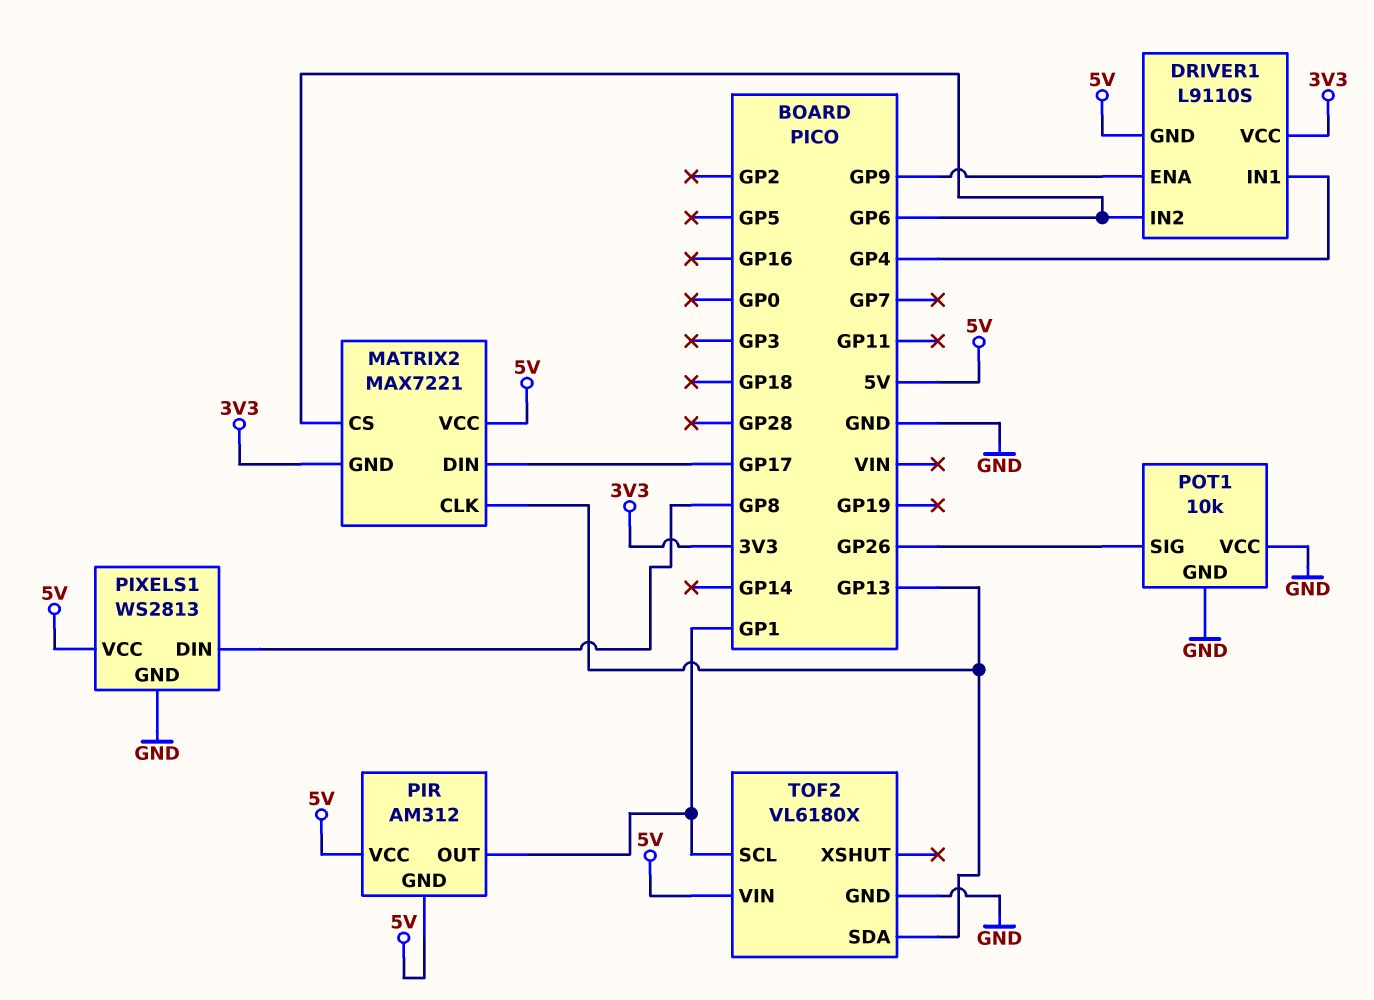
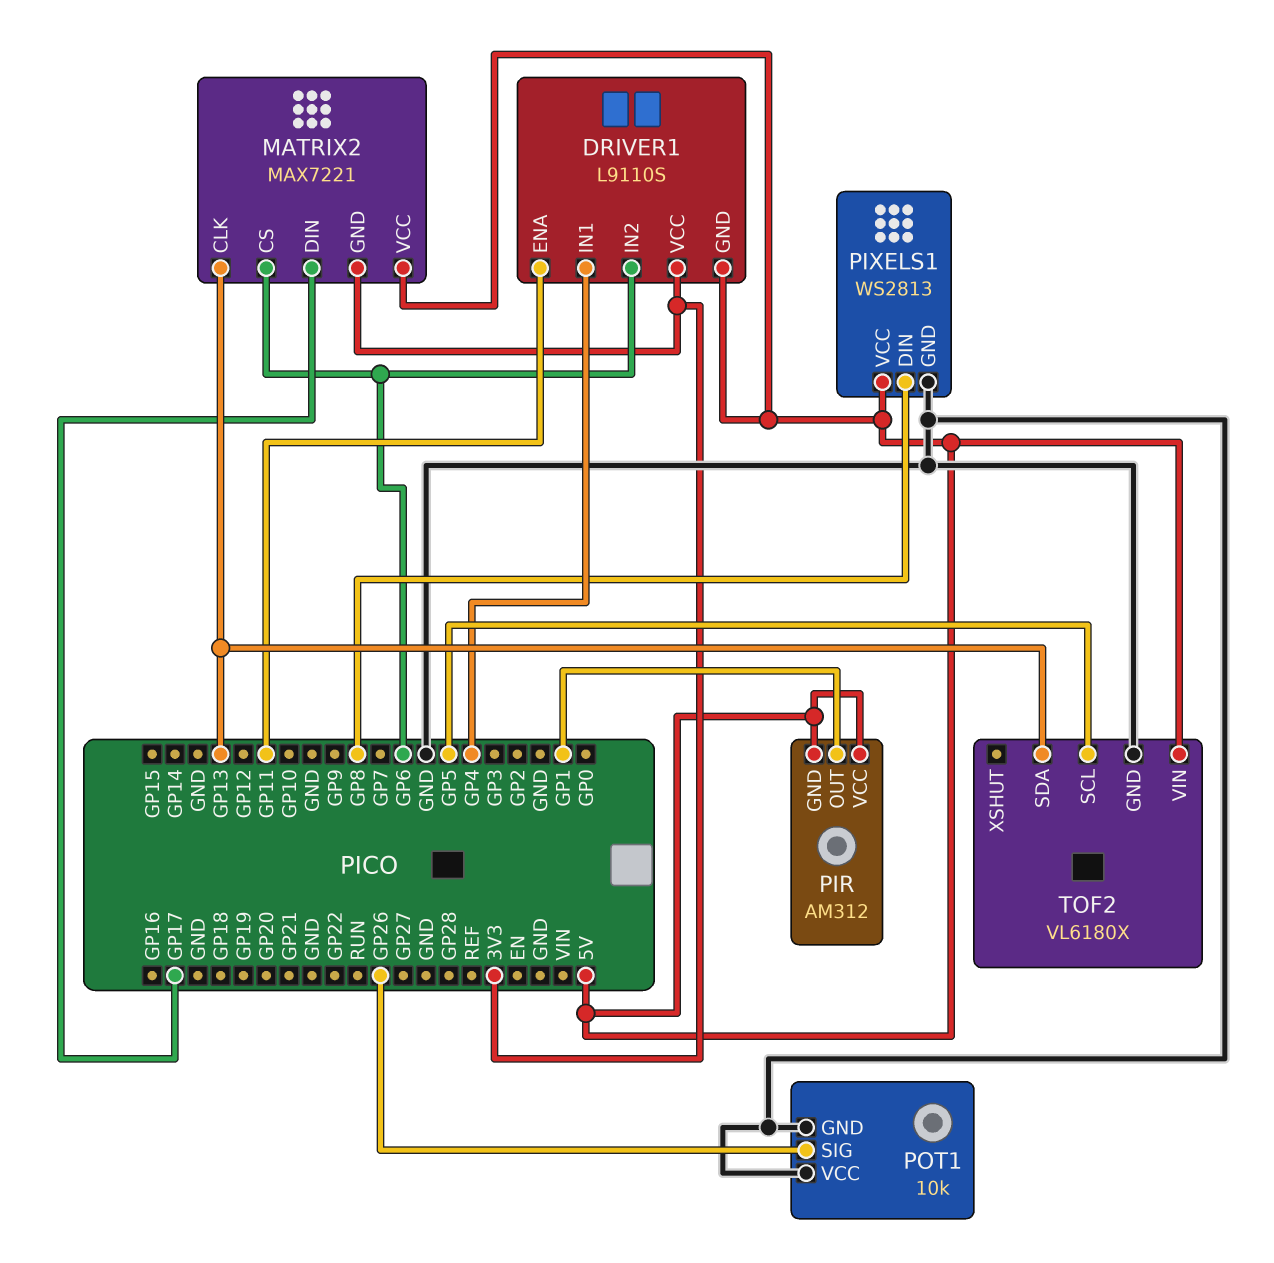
DRIVER1 pin ENA: GP9 -> GP11
TOF2 pin SCL: GP1 -> GP5

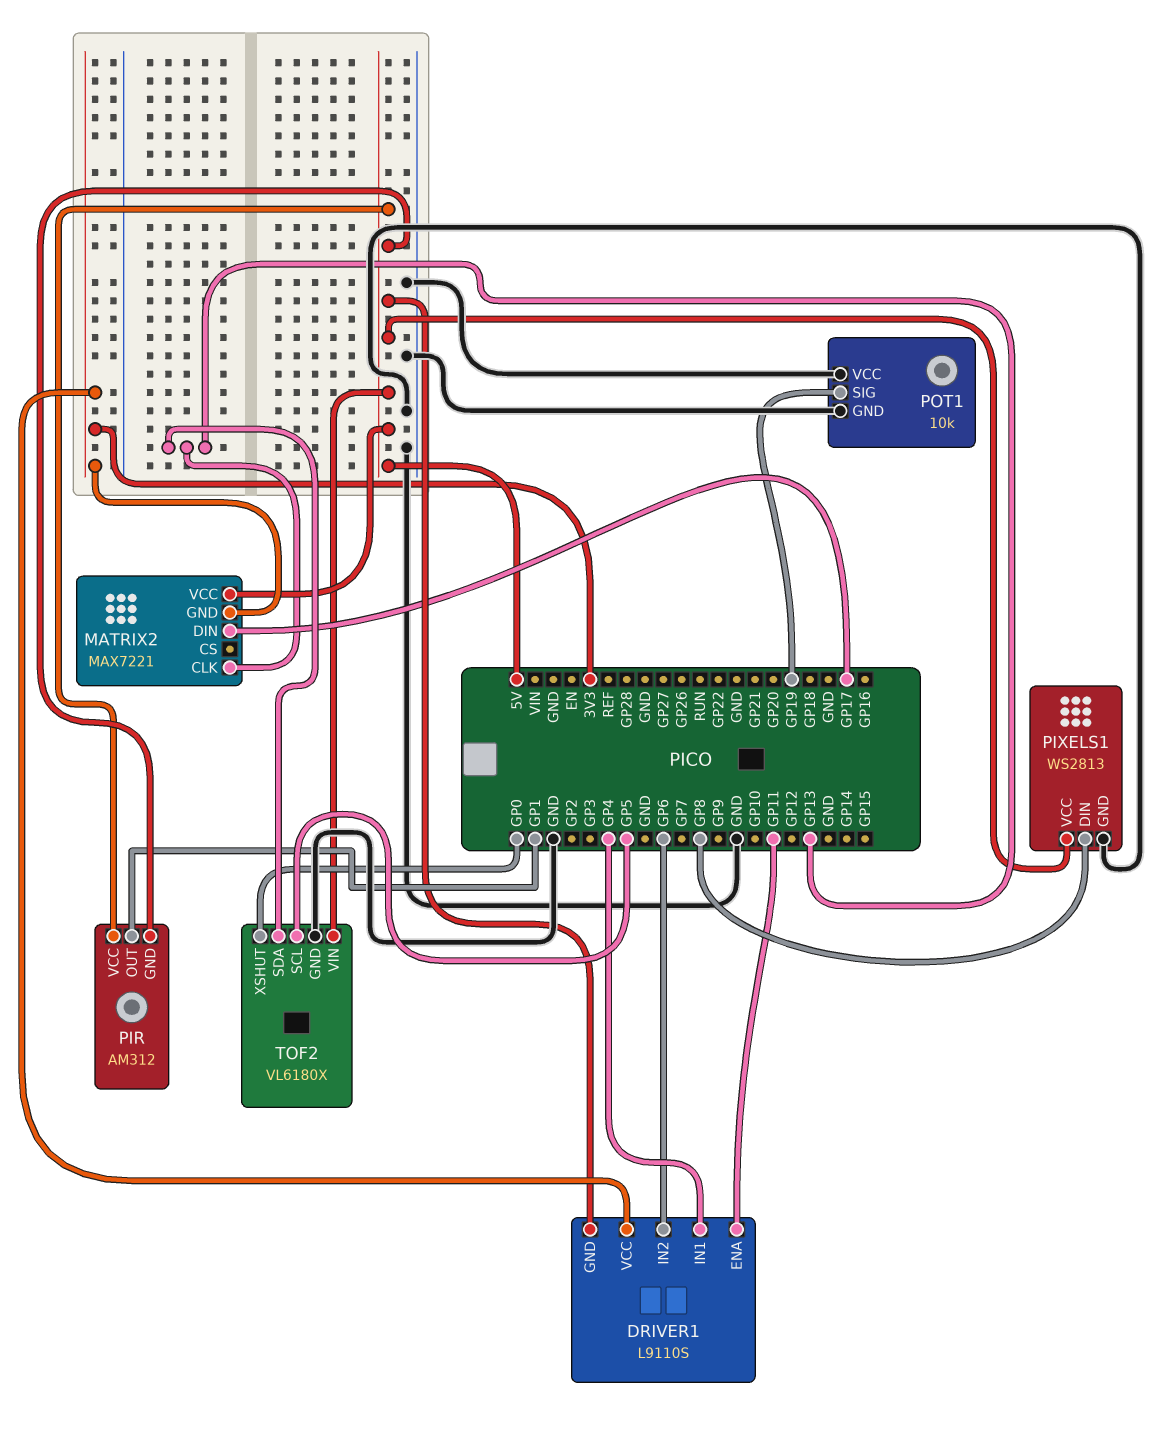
MATRIX2 pin CS: GP6 -> none
POT1 pin SIG: GP26 -> GP19
TOF2 pin XSHUT: none -> GP0

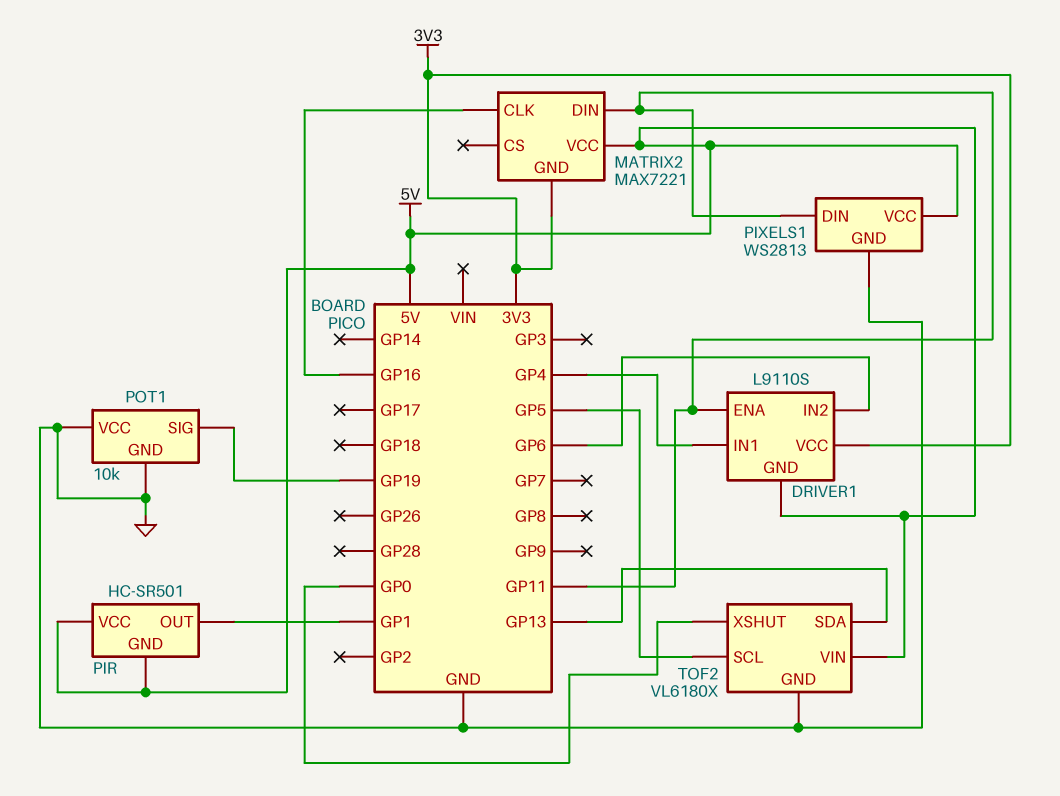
MATRIX2 pin CLK: GP13 -> GP16
MATRIX2 pin DIN: GP17 -> GP11
PIR: AM312 -> HC-SR501
PIXELS1 pin DIN: GP8 -> GP11

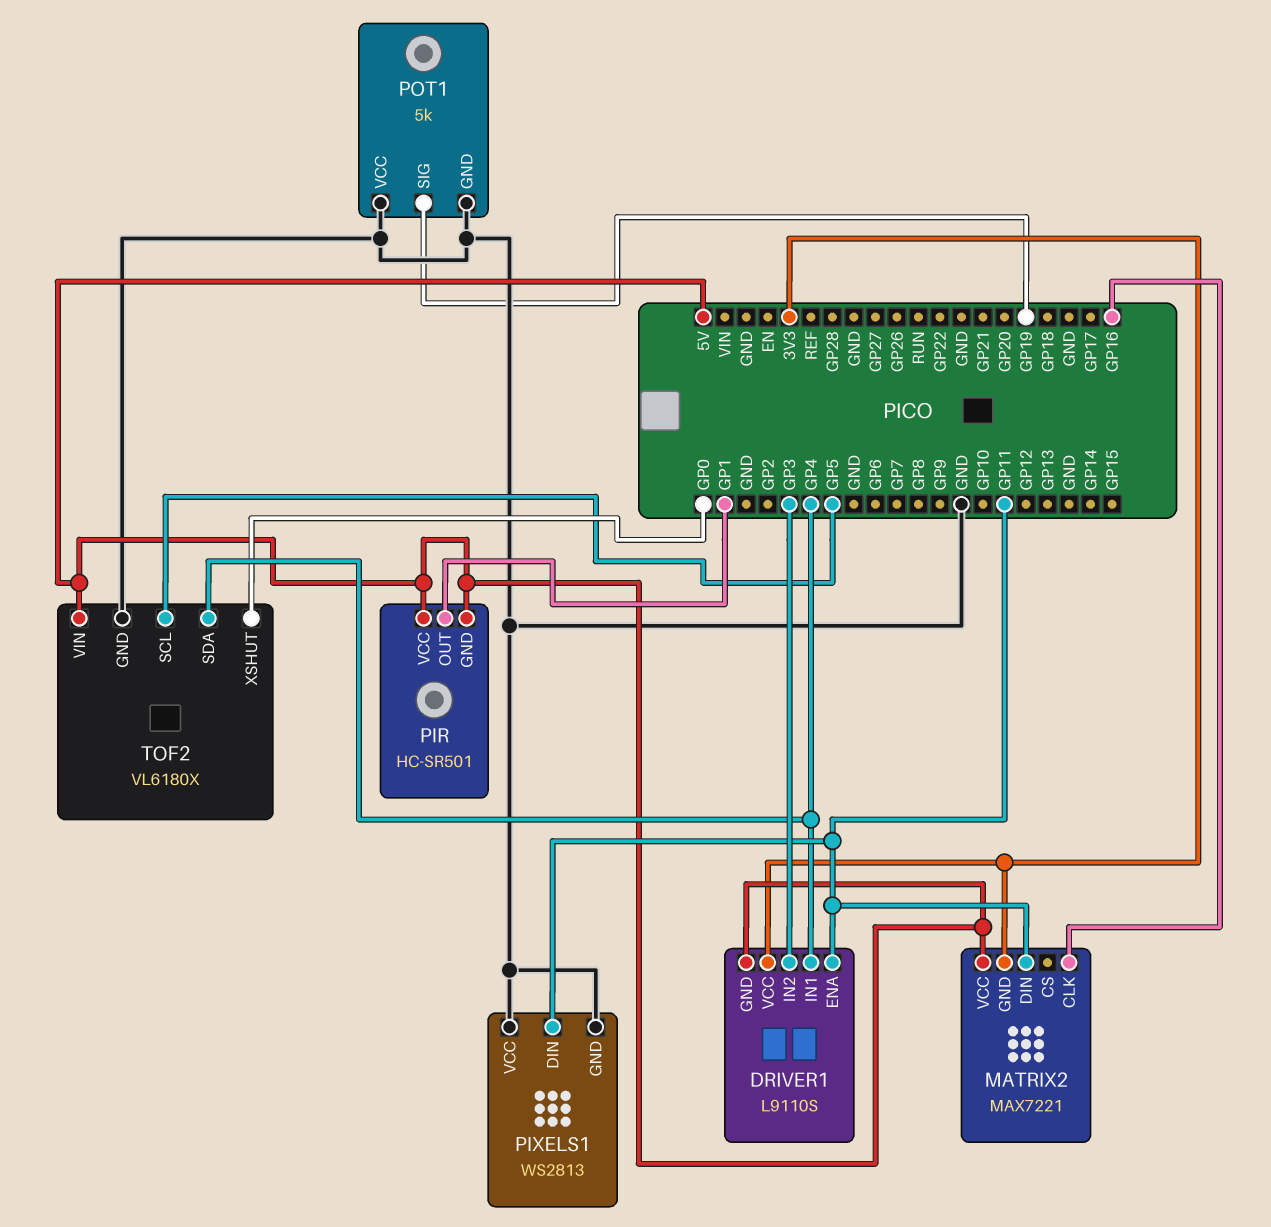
DRIVER1 pin IN2: GP6 -> GP3
PIXELS1 pin VCC: 5V -> GND
POT1: 10k -> 5k
TOF2 pin SDA: GP13 -> GP4

